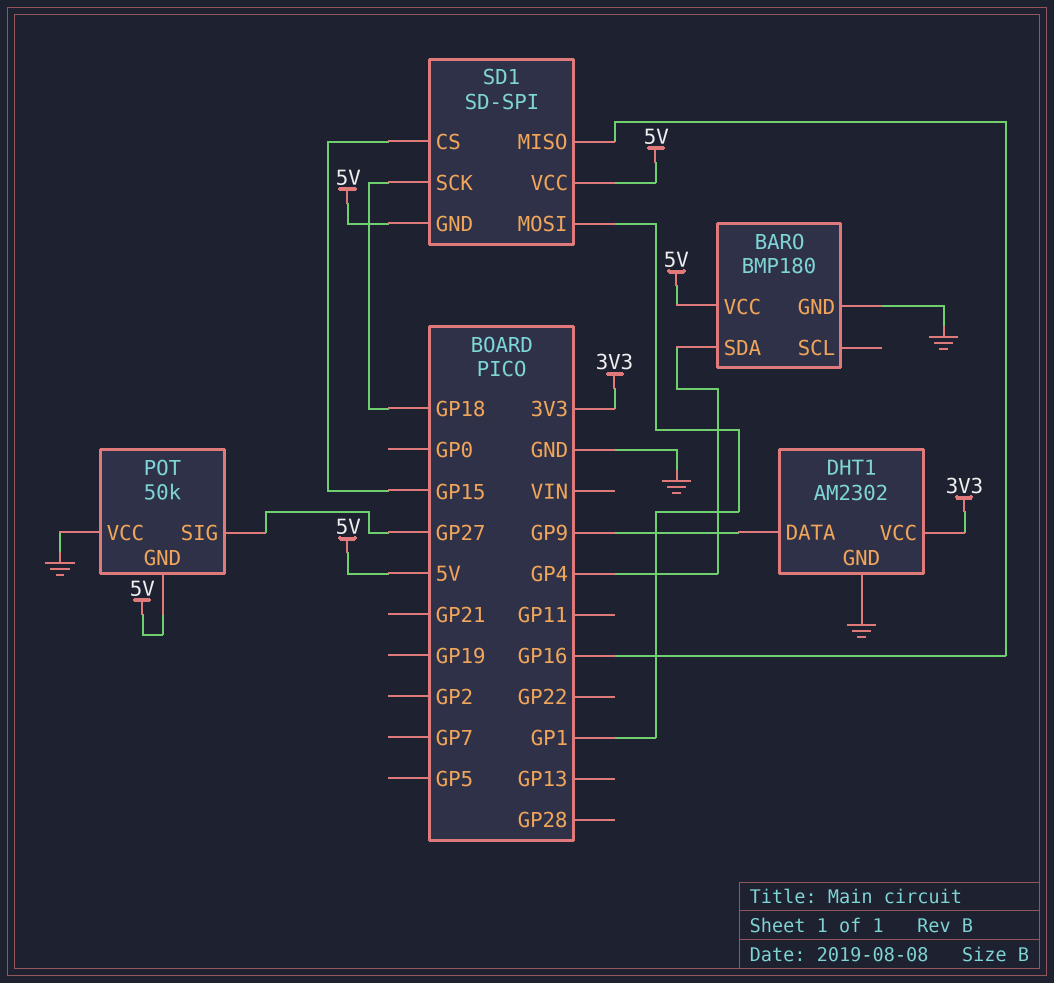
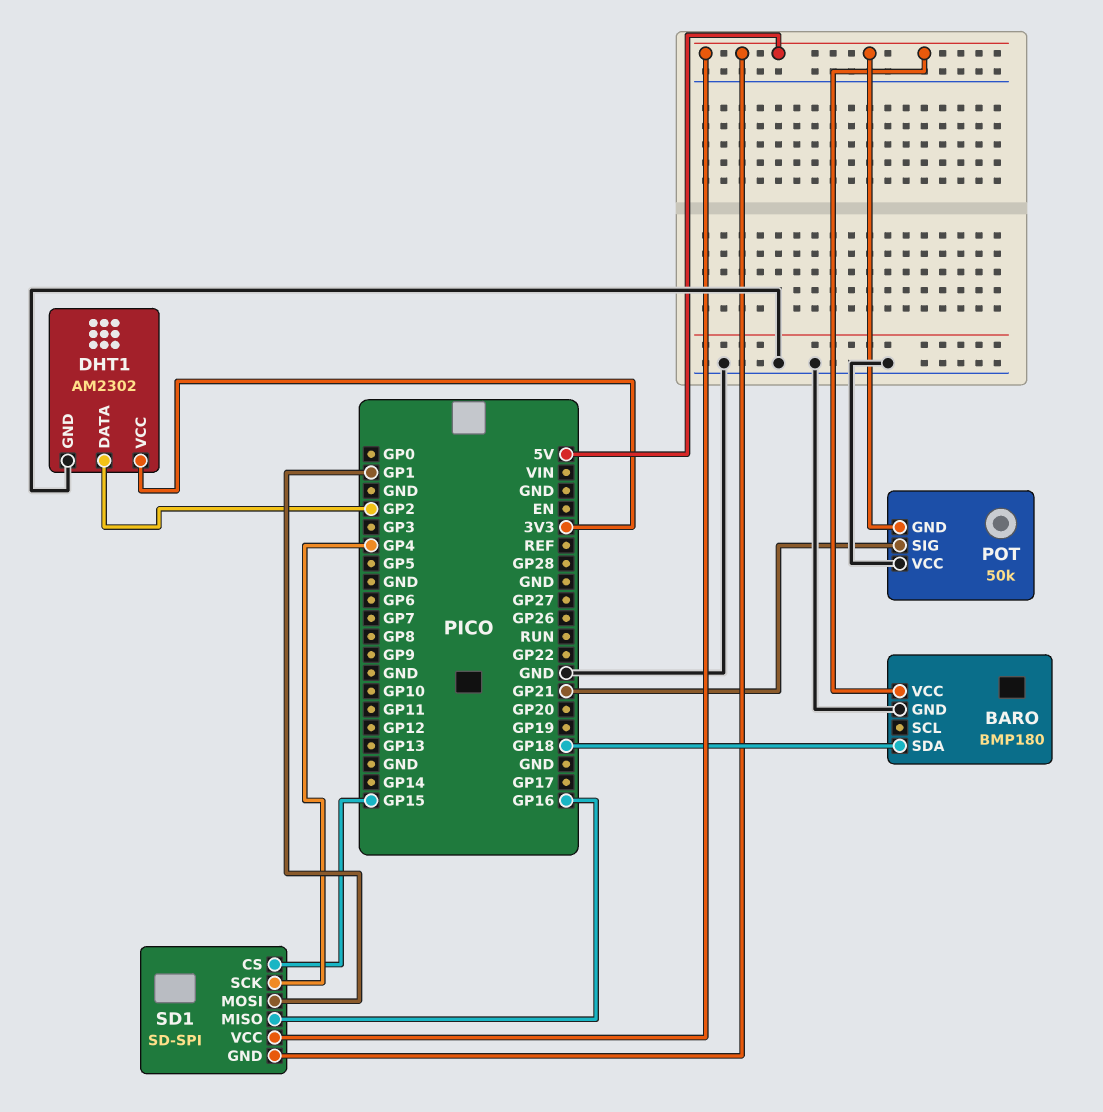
BARO pin SDA: GP4 -> GP18
DHT1 pin DATA: GP9 -> GP2
POT pin SIG: GP27 -> GP21
SD1 pin SCK: GP18 -> GP4

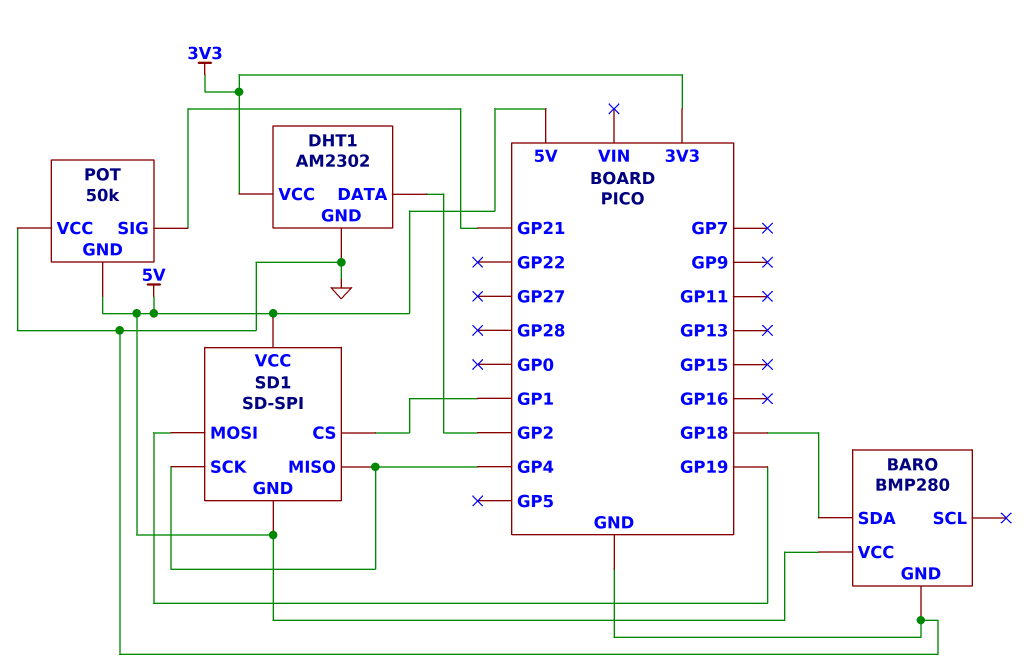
BARO: BMP180 -> BMP280
SD1 pin CS: GP15 -> GP1
SD1 pin MISO: GP16 -> GP4
SD1 pin MOSI: GP1 -> GP19

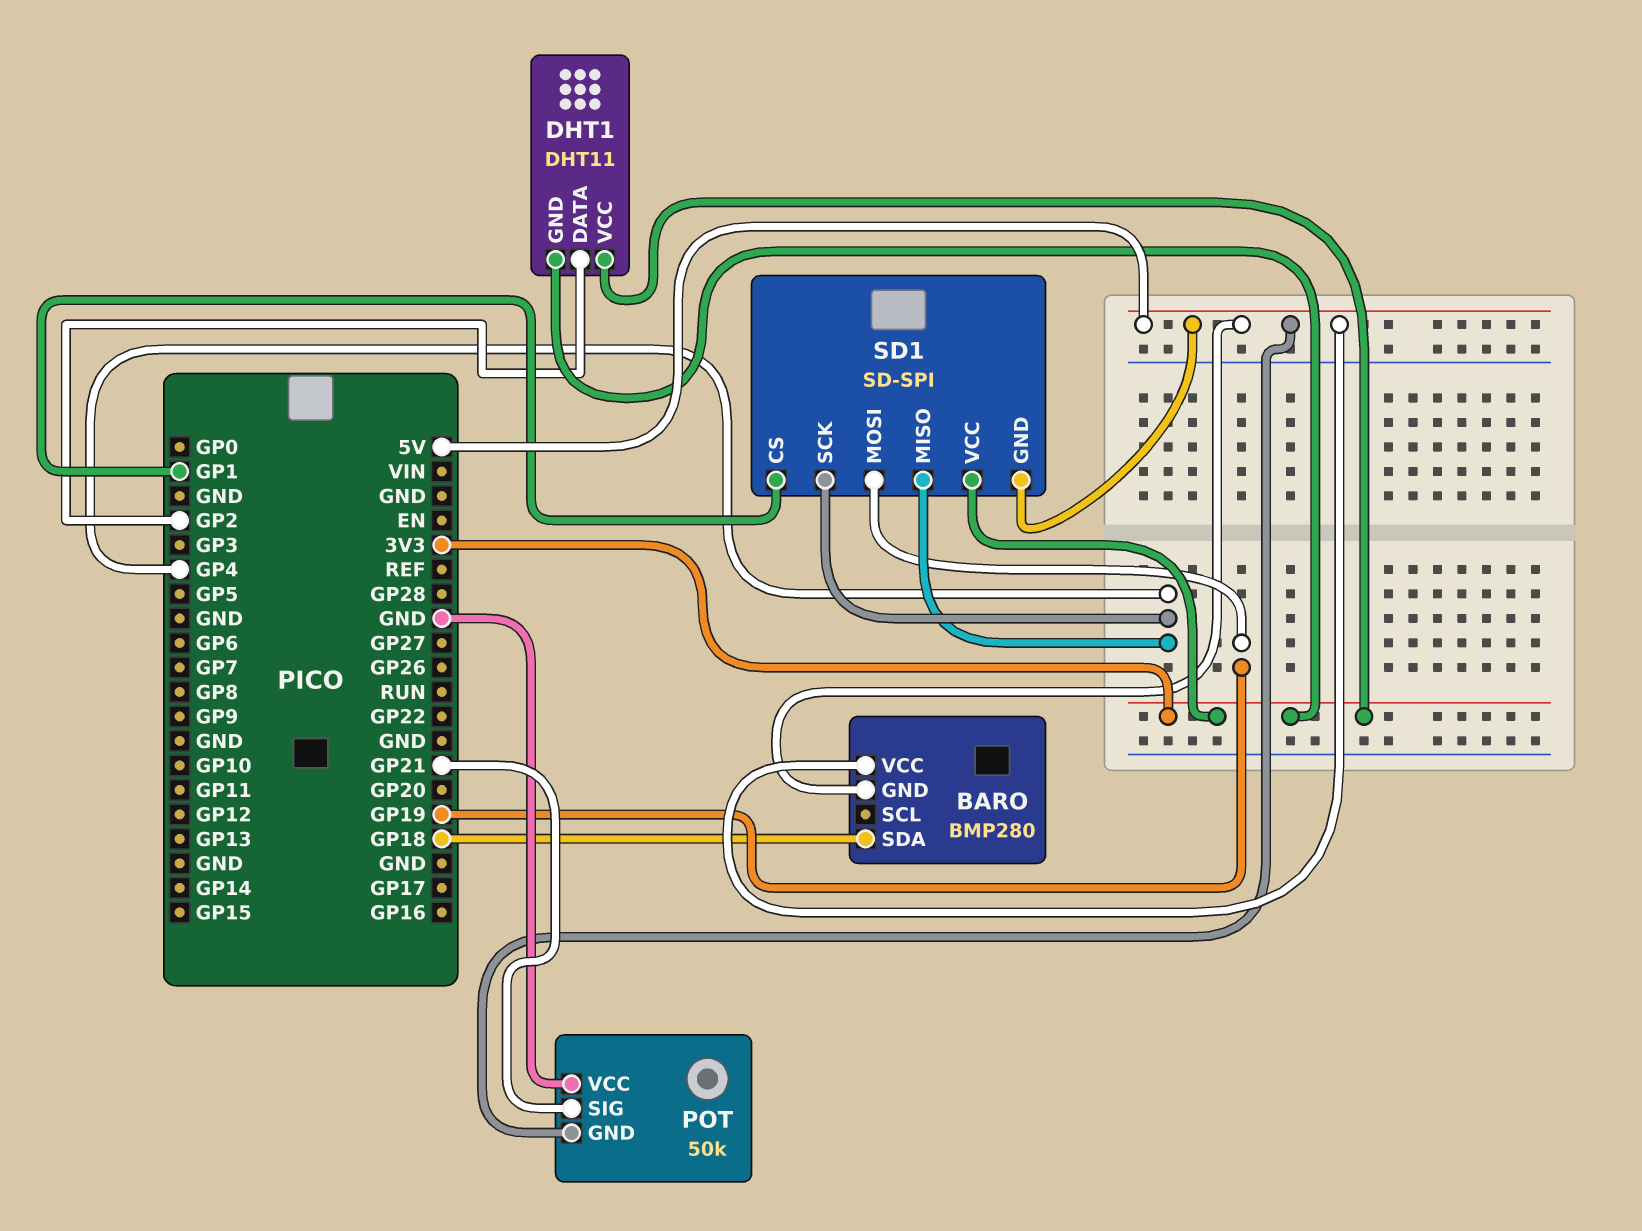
BARO pin GND: GND -> 5V
DHT1: AM2302 -> DHT11
DHT1 pin GND: GND -> 3V3
SD1 pin VCC: 5V -> 3V3

